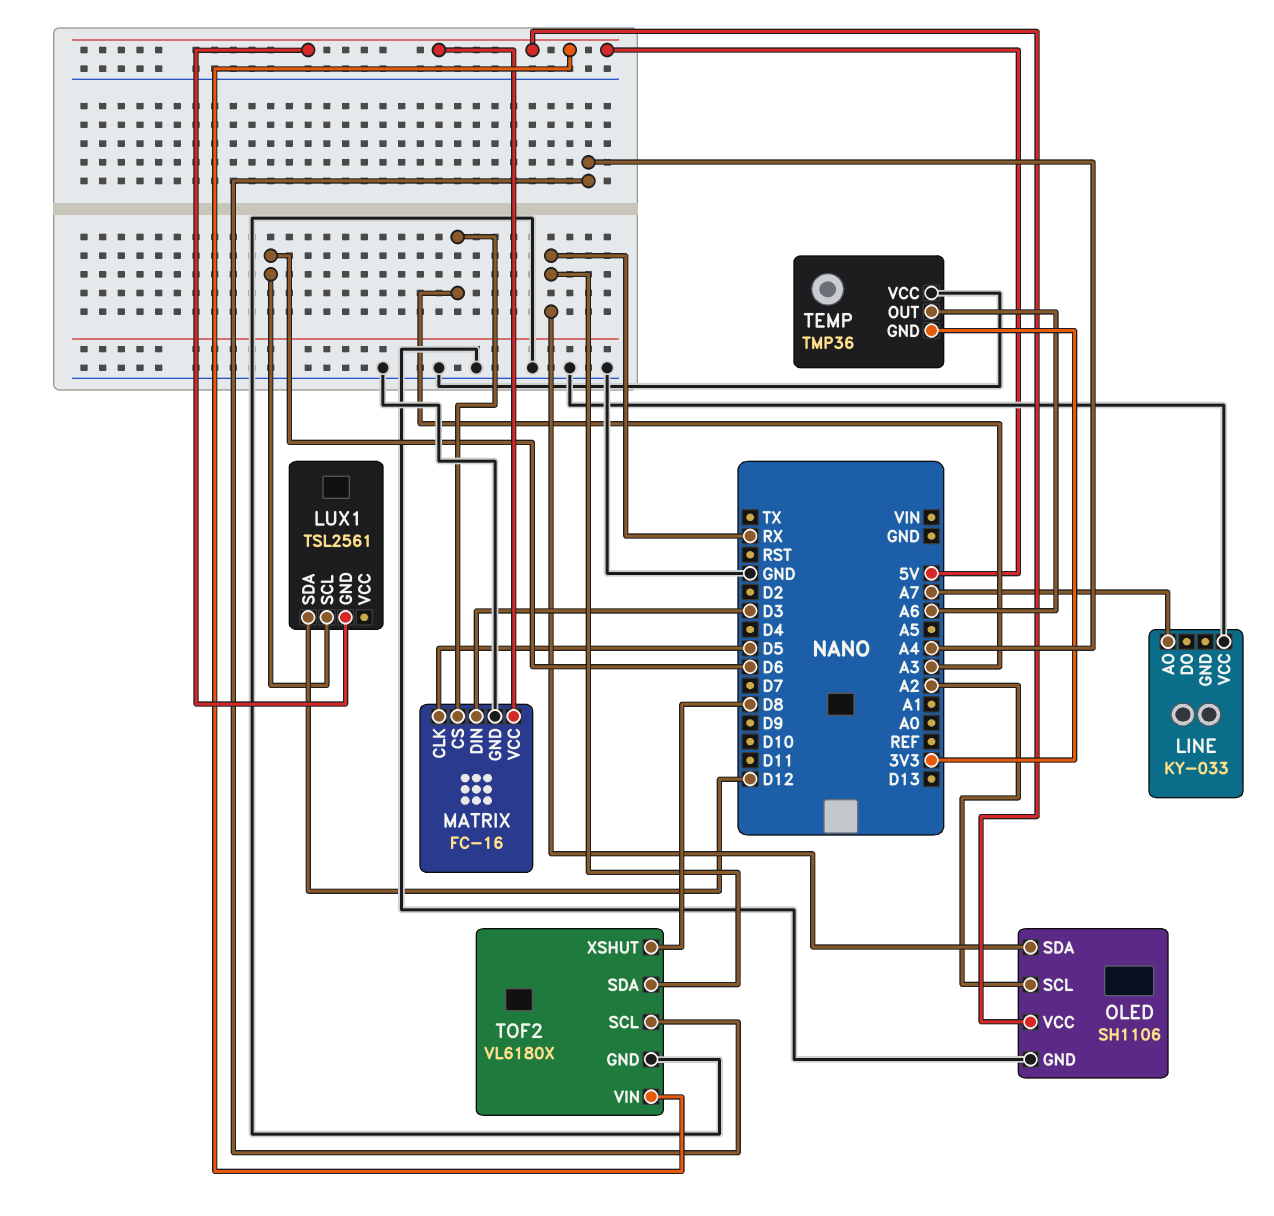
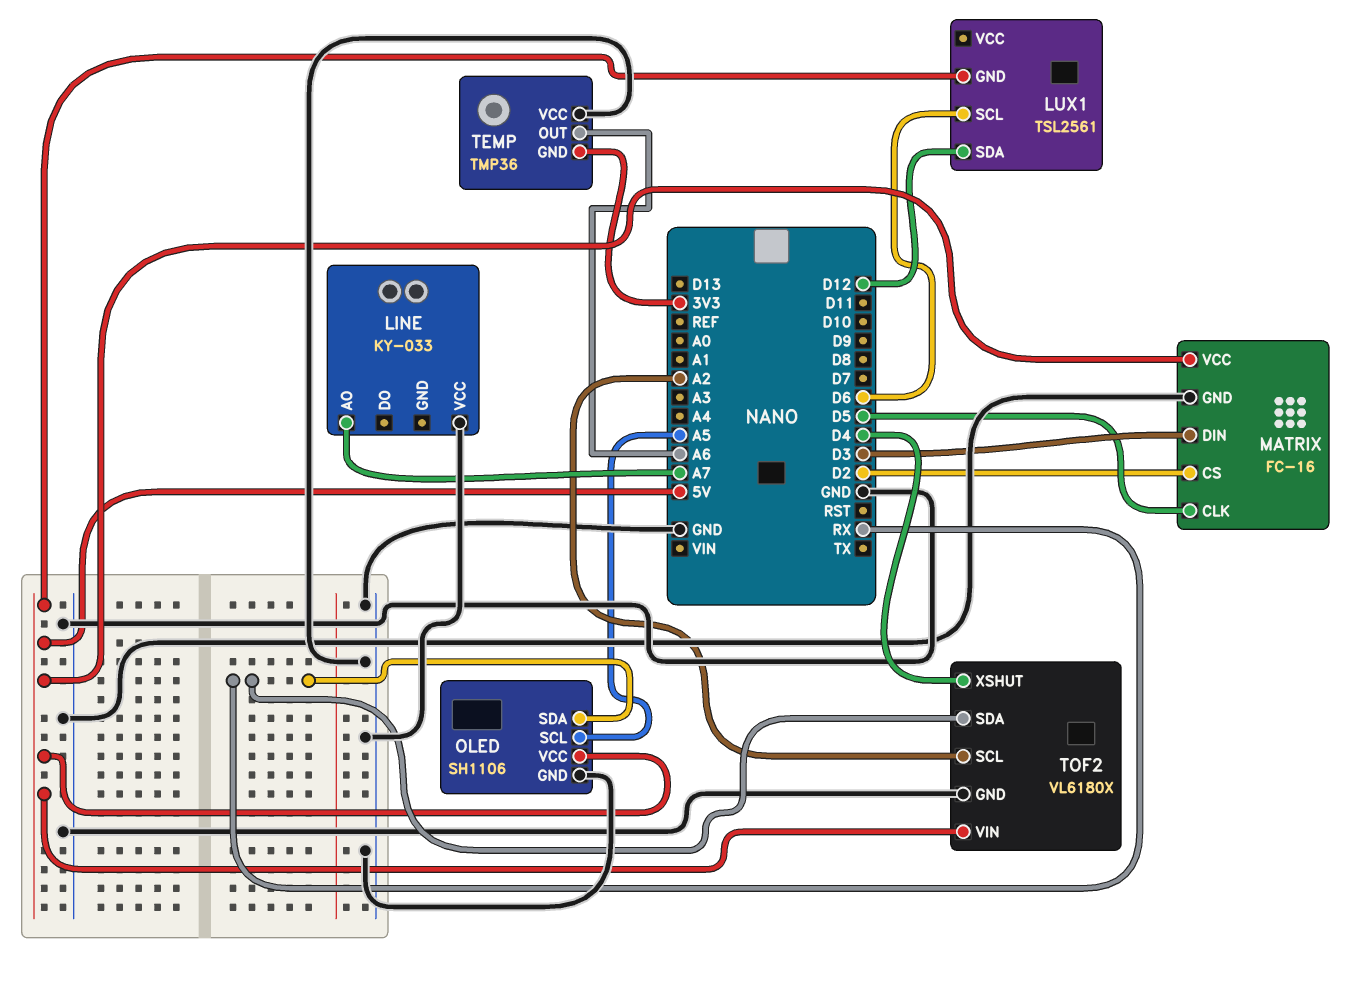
MATRIX pin CS: A3 -> D2
OLED pin SCL: A2 -> A5
TOF2 pin SCL: A4 -> A2
TOF2 pin XSHUT: D8 -> D4

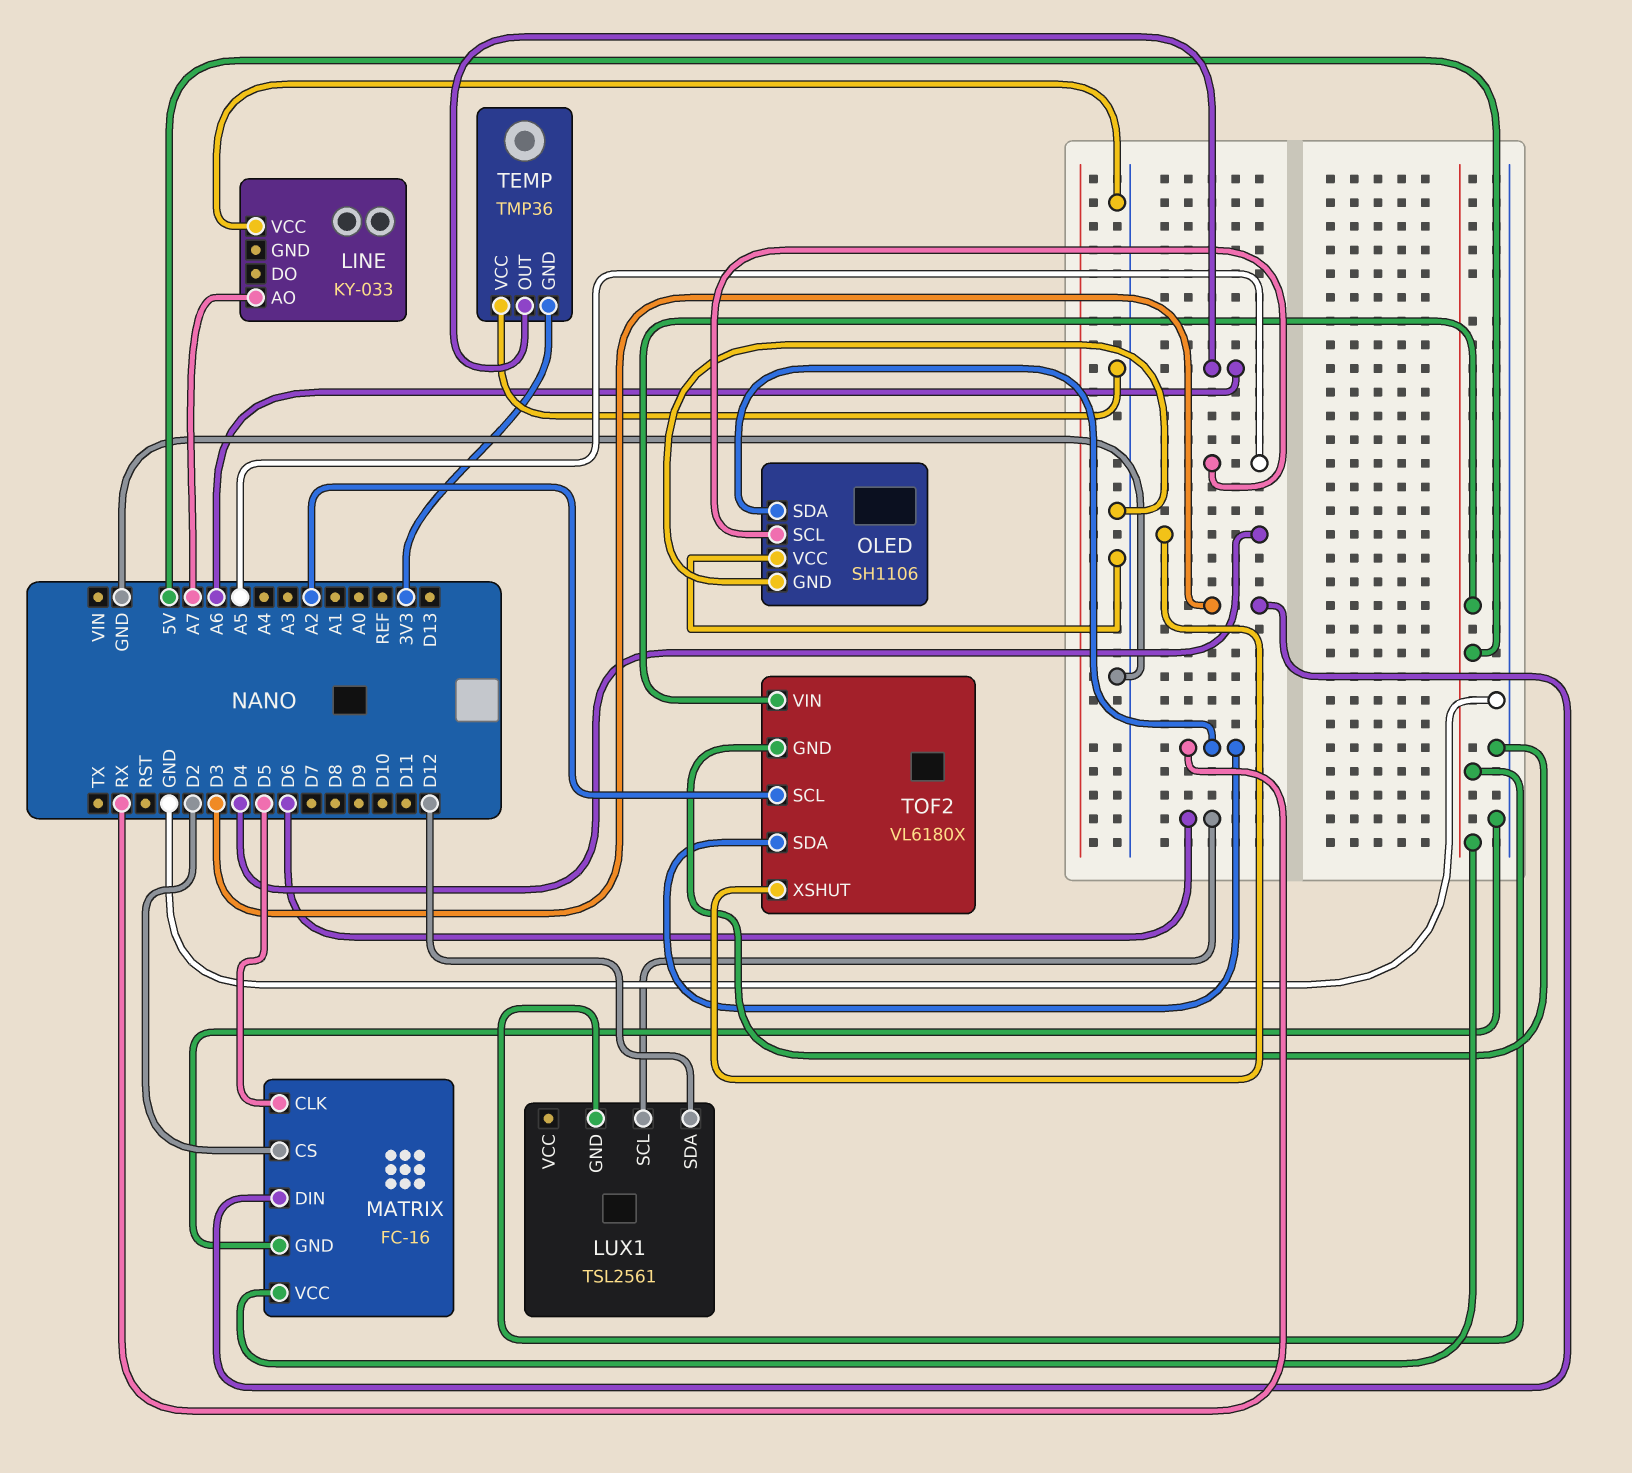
OLED pin VCC: 5V -> GND

